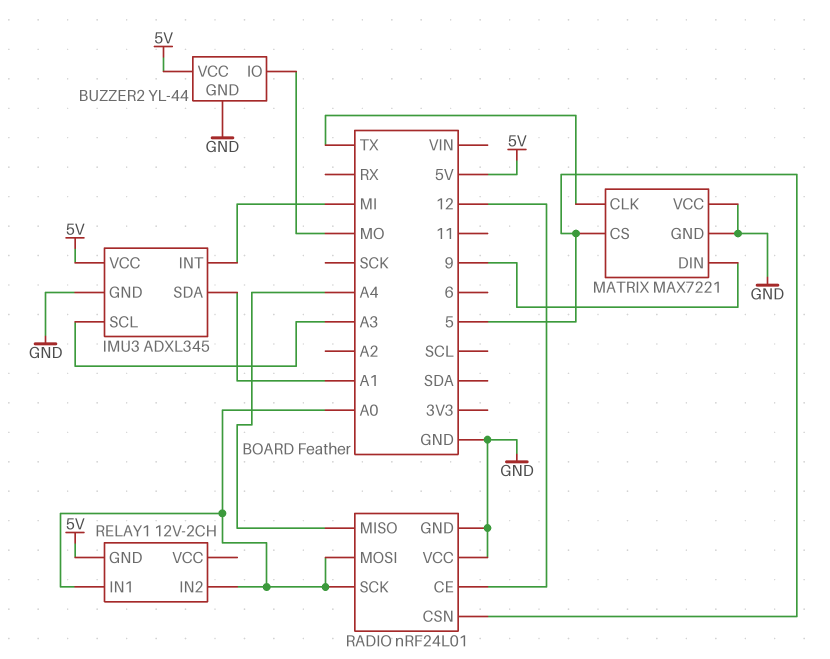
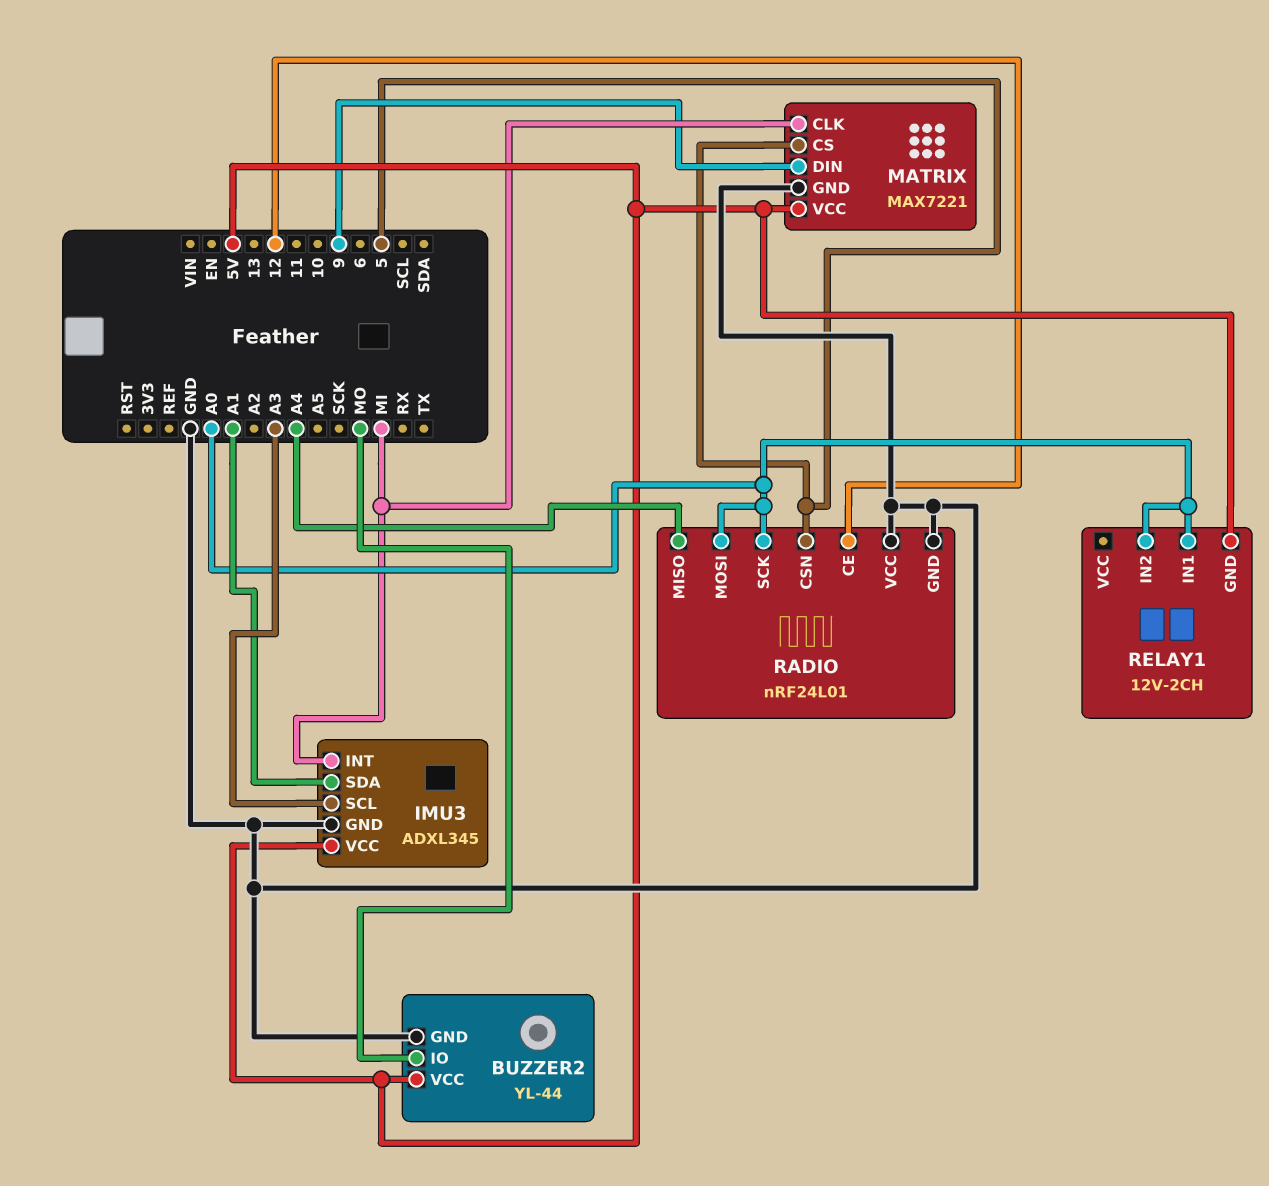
MATRIX pin CLK: TX -> MI
MATRIX pin VCC: GND -> 5V

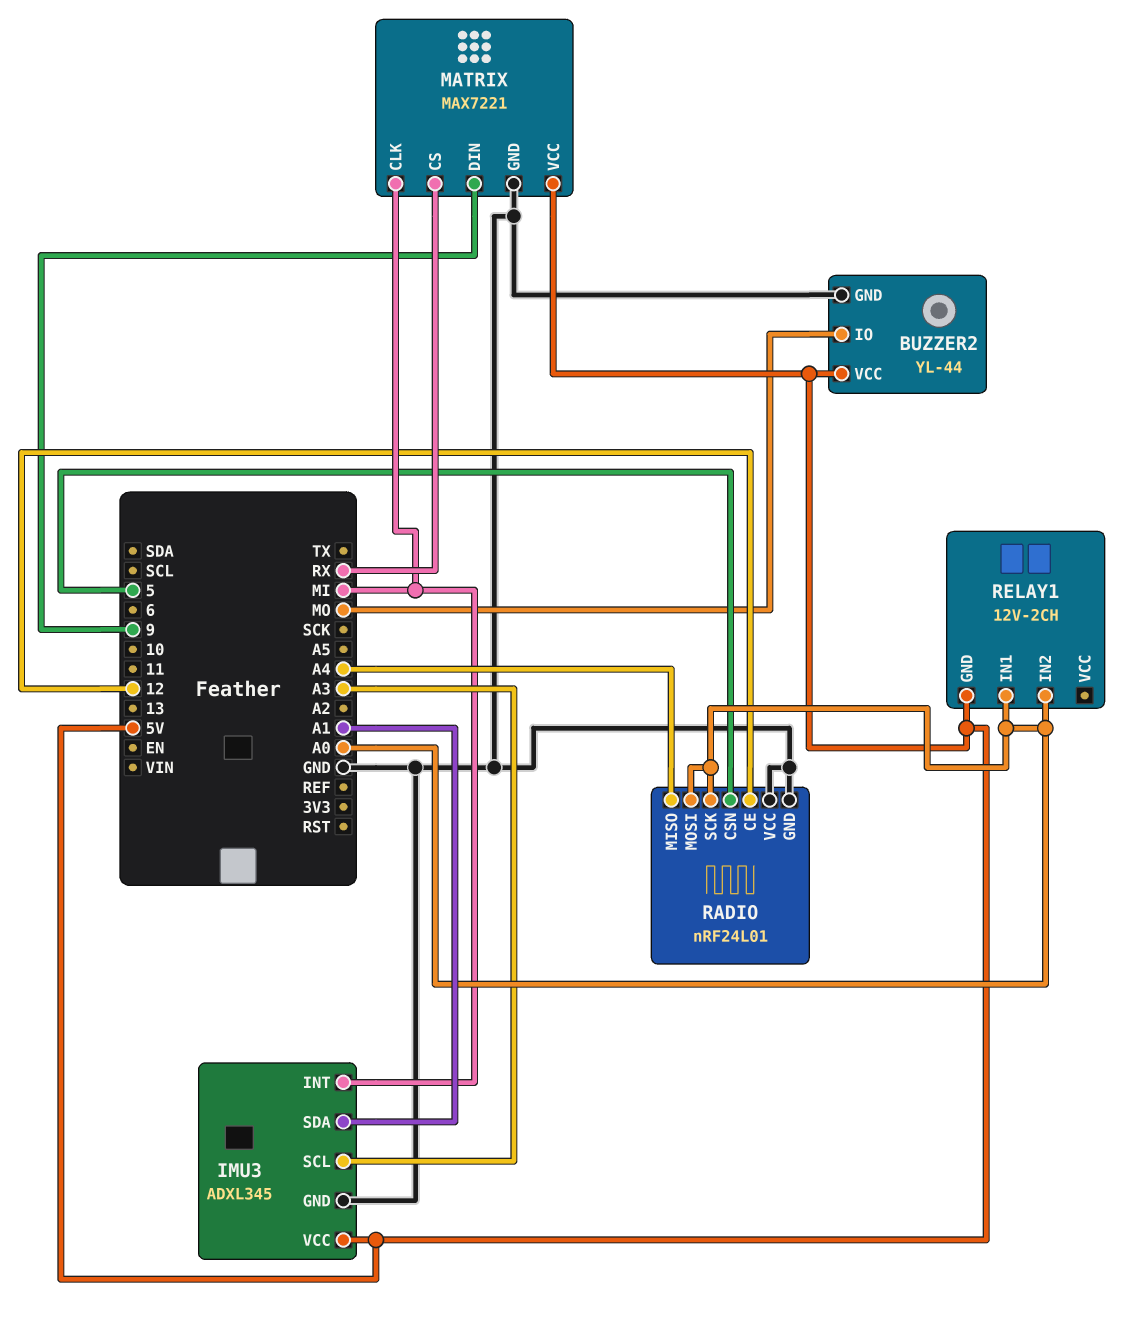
MATRIX pin CS: 5 -> RX

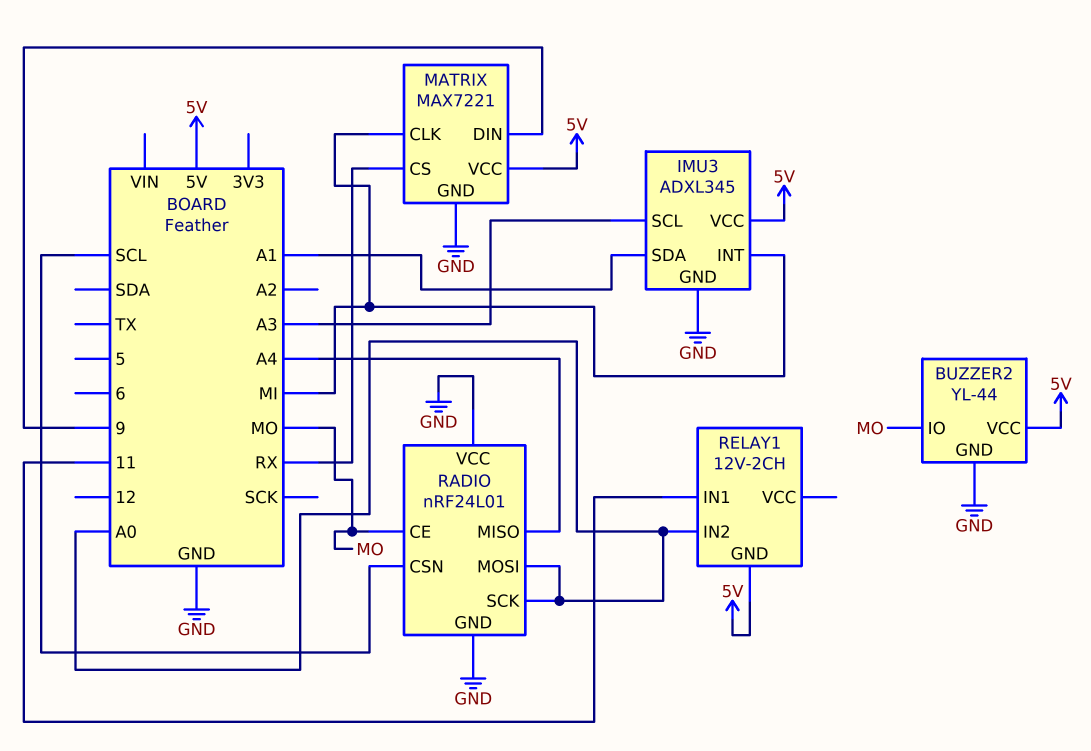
RADIO pin CE: 12 -> MO
RADIO pin CSN: 5 -> SCL
RELAY1 pin IN1: A0 -> 11

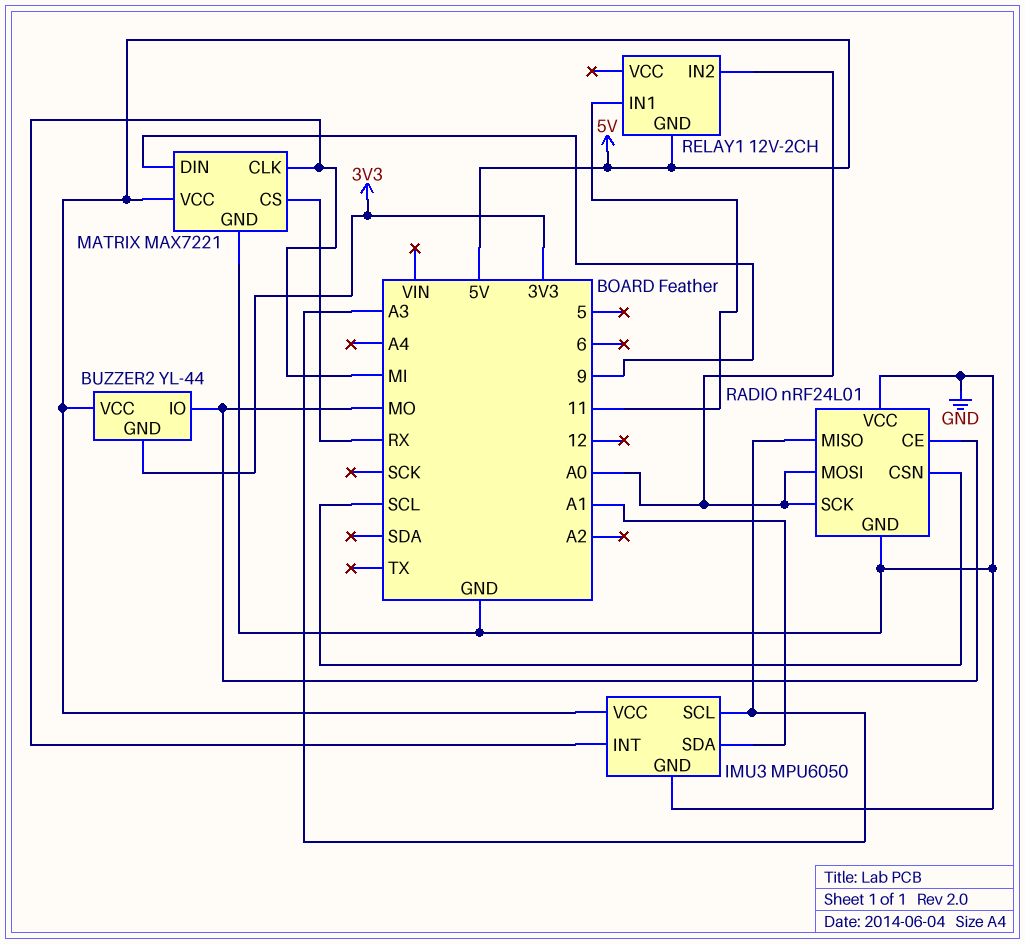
BUZZER2 pin GND: GND -> 3V3
IMU3: ADXL345 -> MPU6050
RADIO pin MISO: A4 -> A3

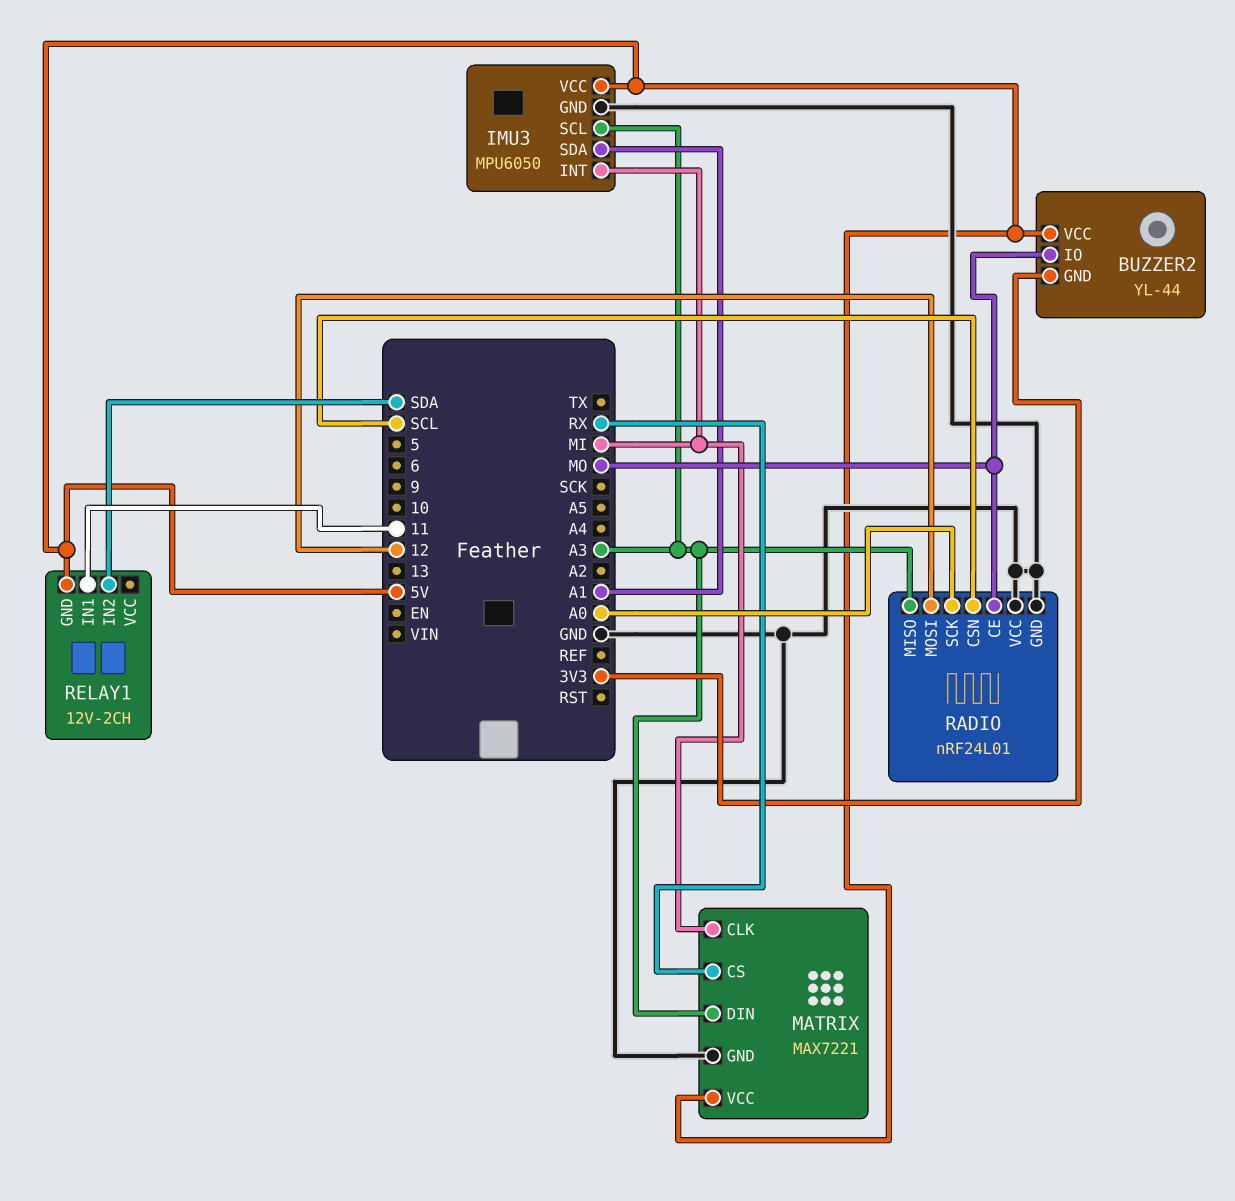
MATRIX pin DIN: 9 -> A3
RADIO pin MOSI: A0 -> 12
RELAY1 pin IN2: A0 -> SDA

